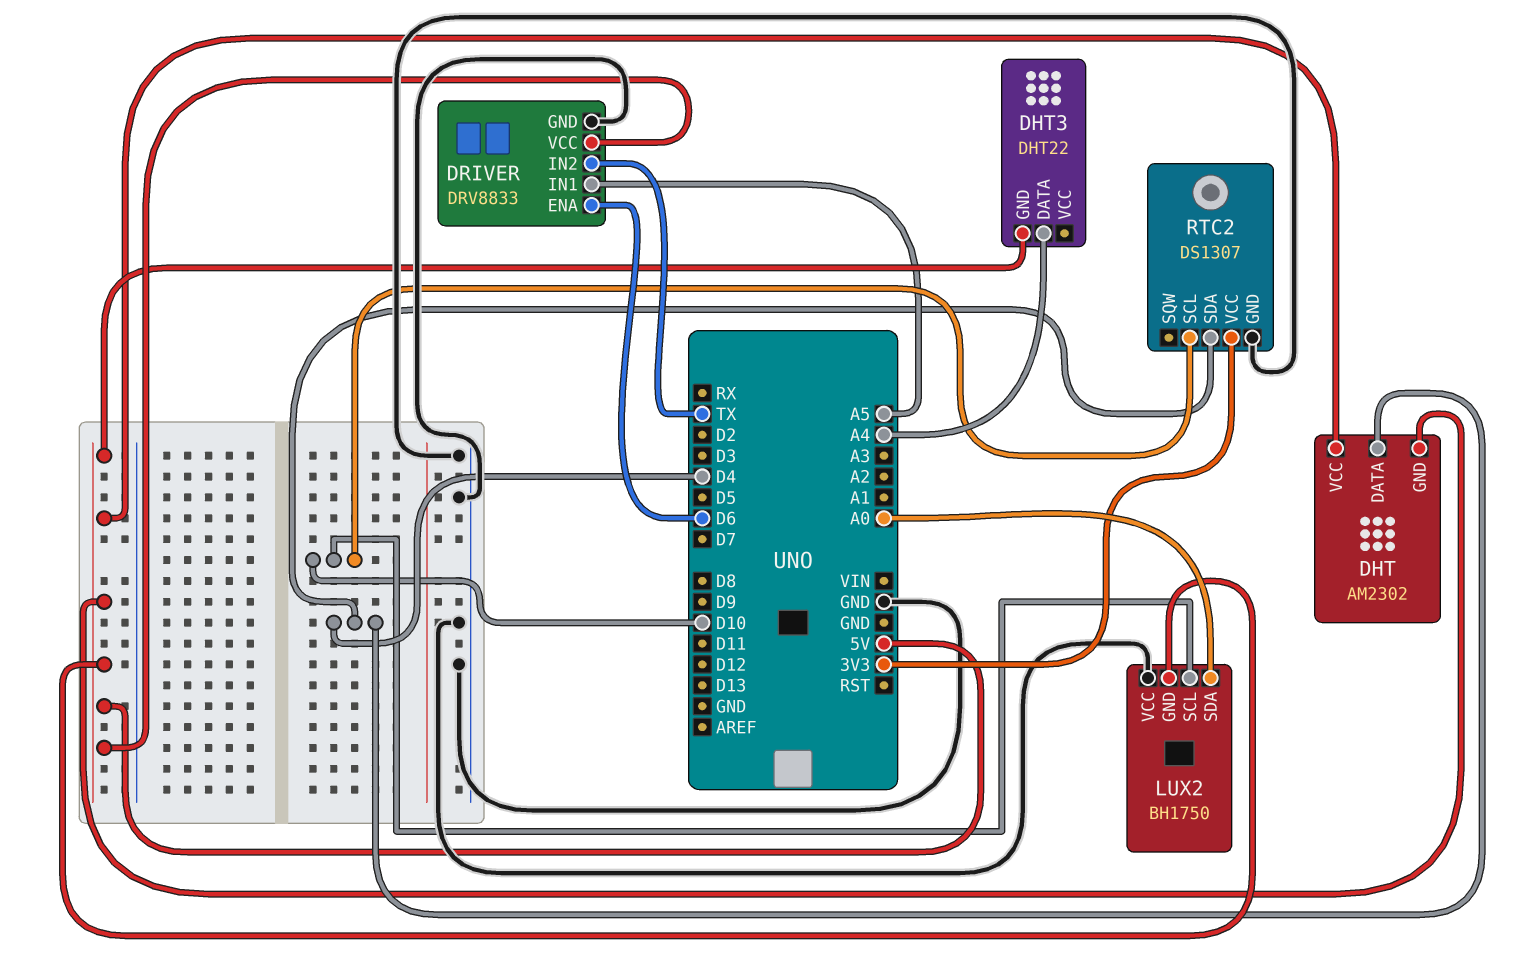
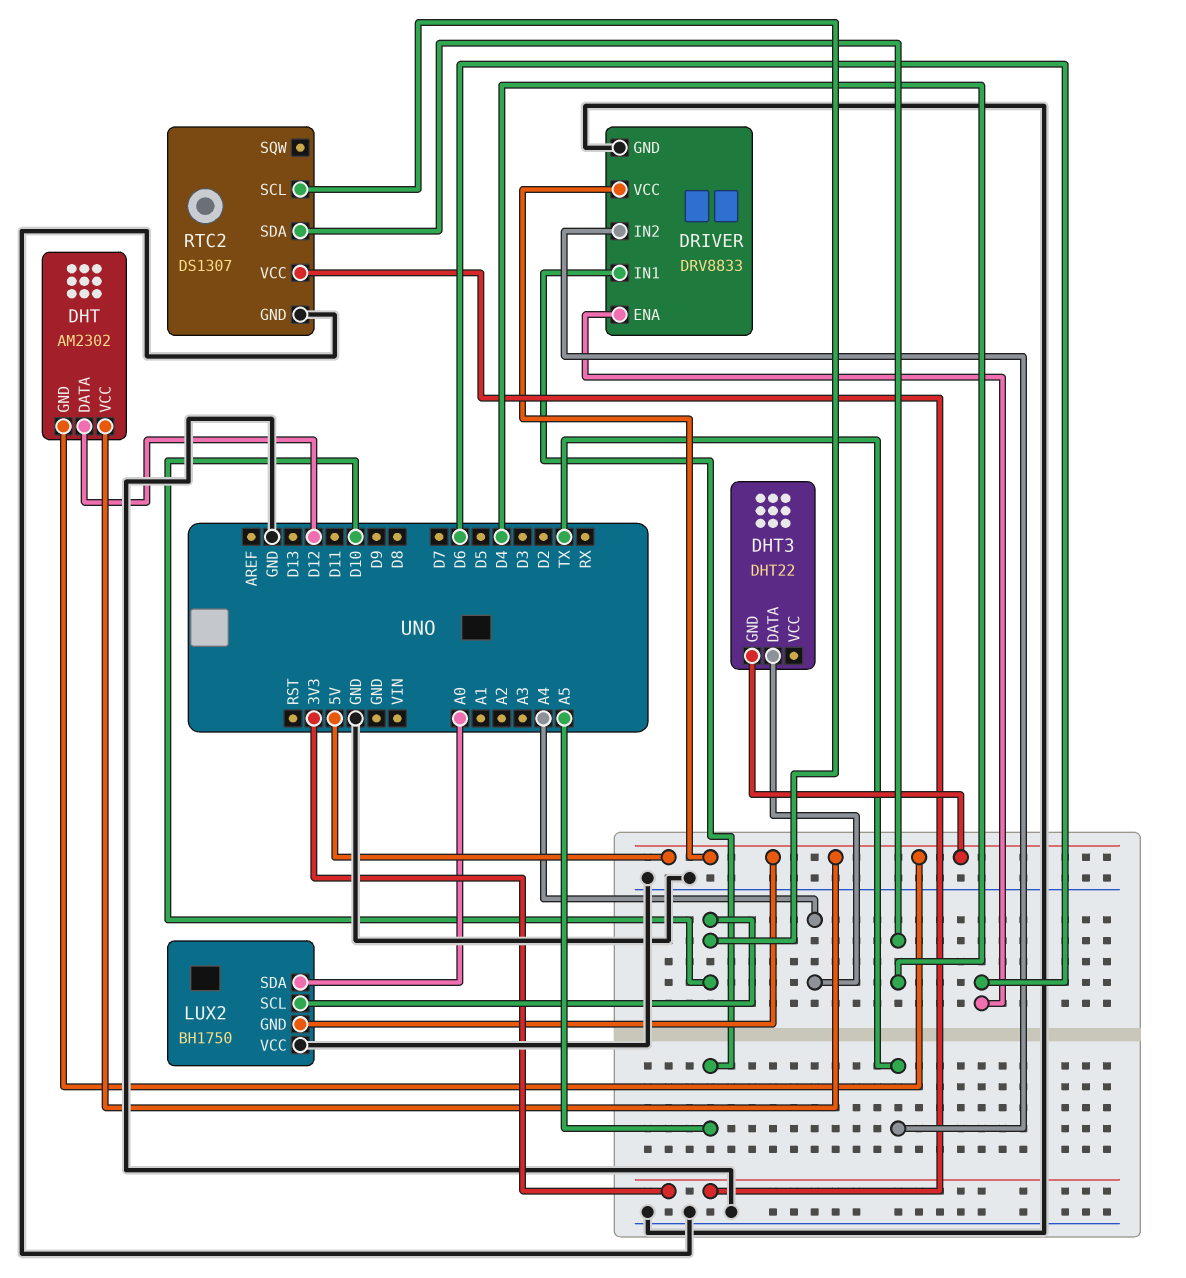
DHT pin DATA: D4 -> D12

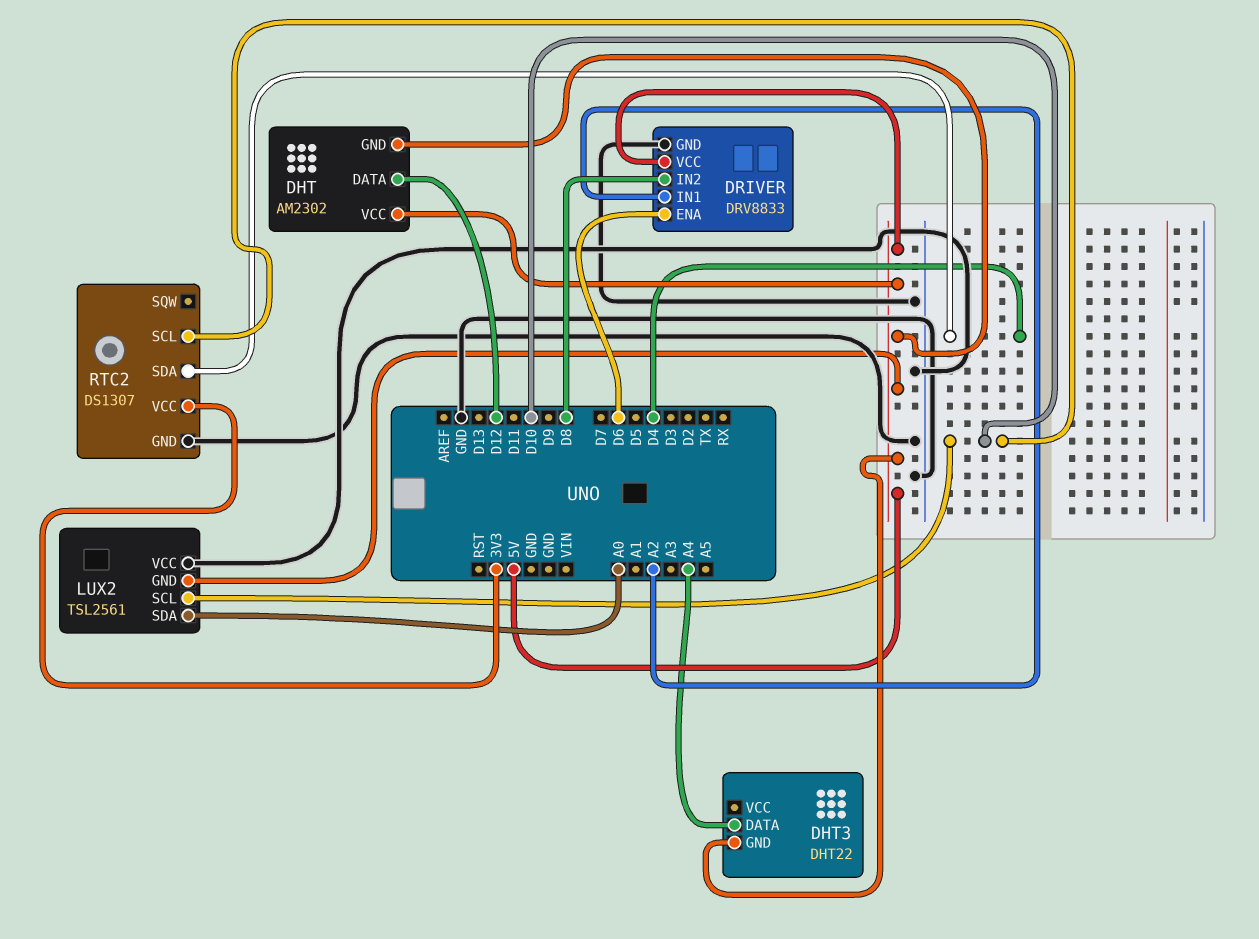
DRIVER pin IN1: A5 -> A2
DRIVER pin IN2: TX -> D8
LUX2: BH1750 -> TSL2561

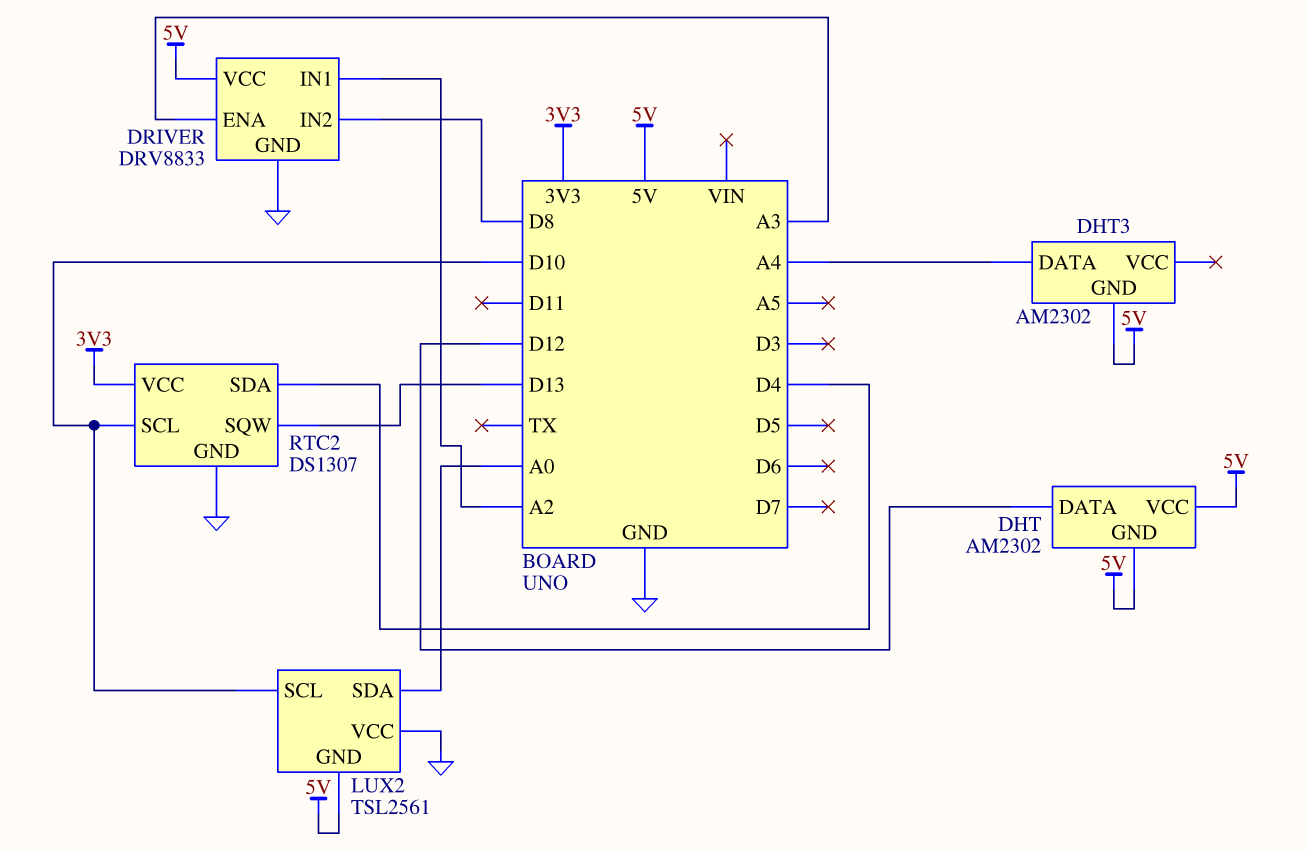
DHT3: DHT22 -> AM2302
DRIVER pin ENA: D6 -> A3
RTC2 pin SQW: none -> D13

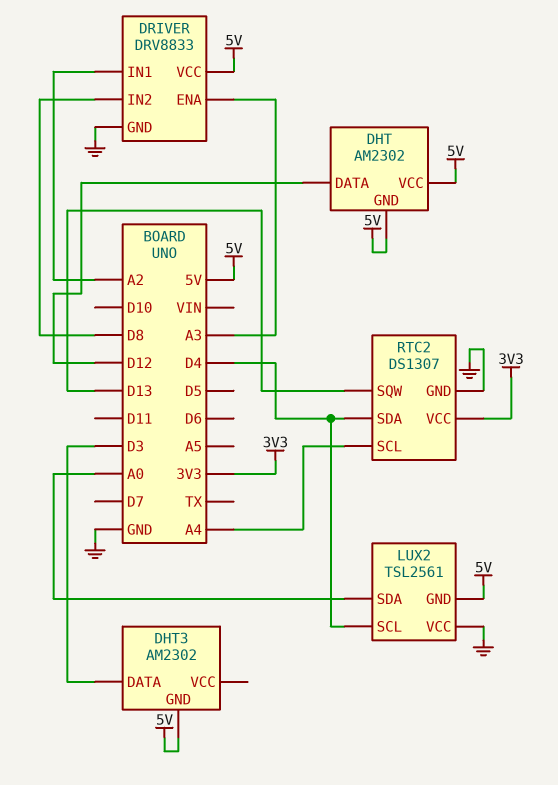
DHT3 pin DATA: A4 -> D3
LUX2 pin SCL: D10 -> D4
RTC2 pin SCL: D10 -> A4

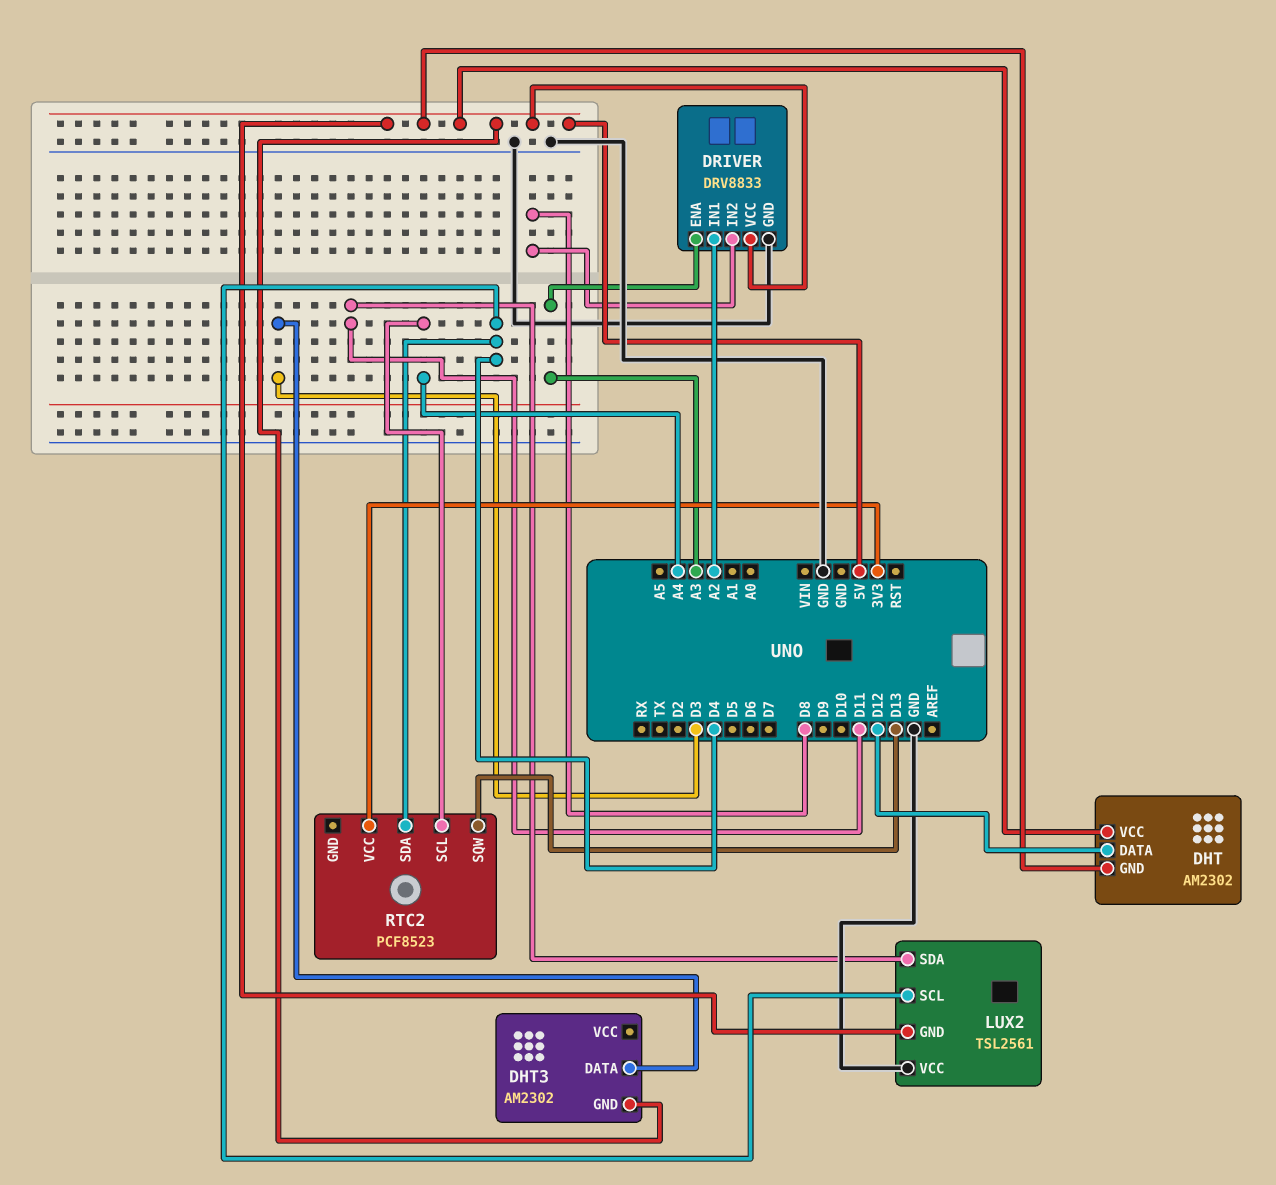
LUX2 pin SDA: A0 -> D11
RTC2: DS1307 -> PCF8523
RTC2 pin GND: GND -> none

